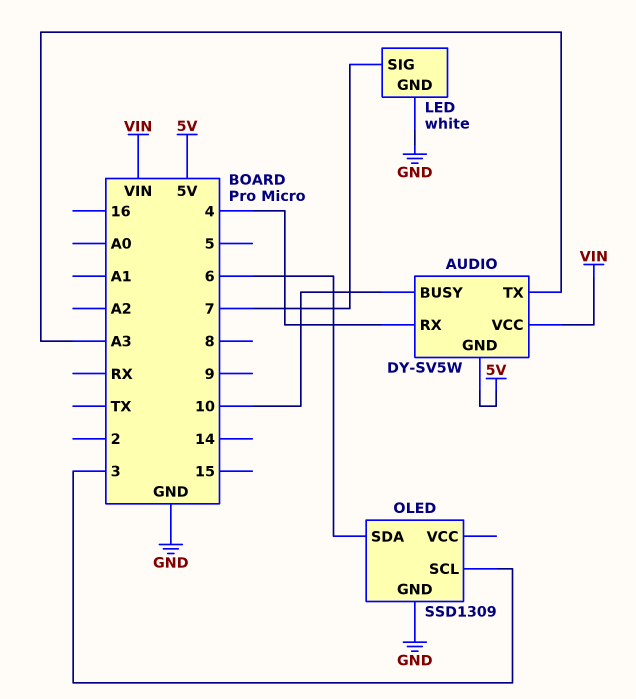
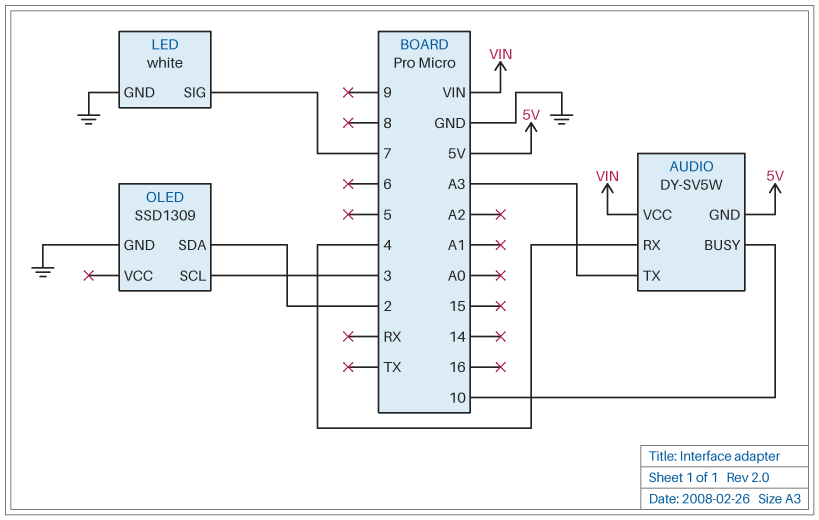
OLED pin SDA: 6 -> 2

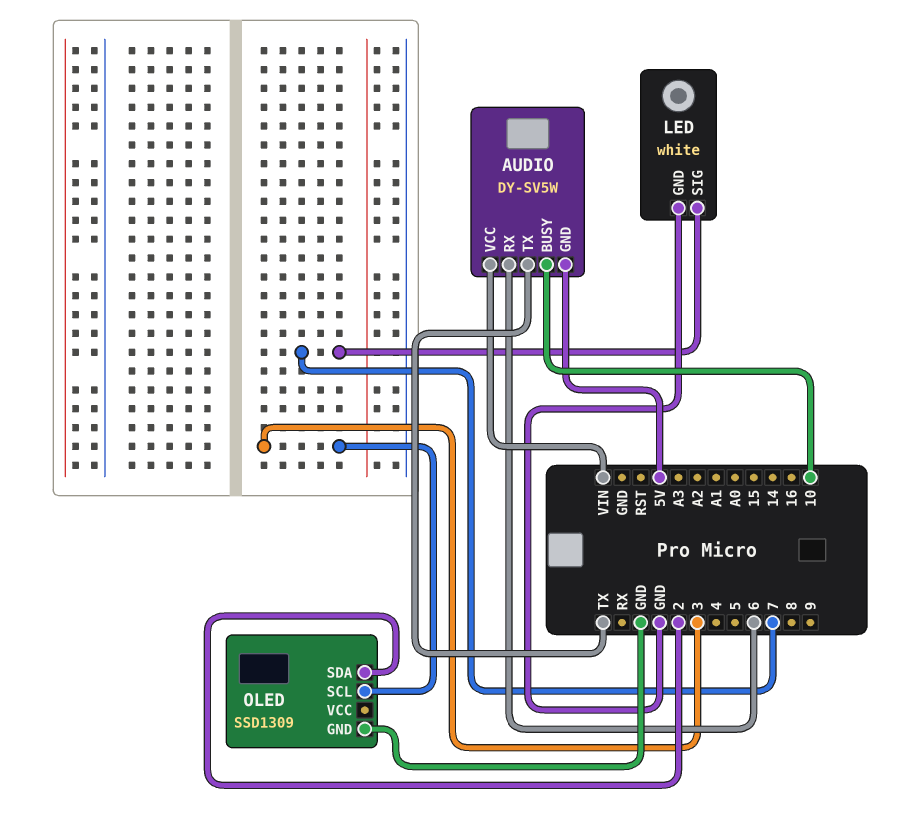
AUDIO pin RX: 4 -> 6
AUDIO pin TX: A3 -> TX

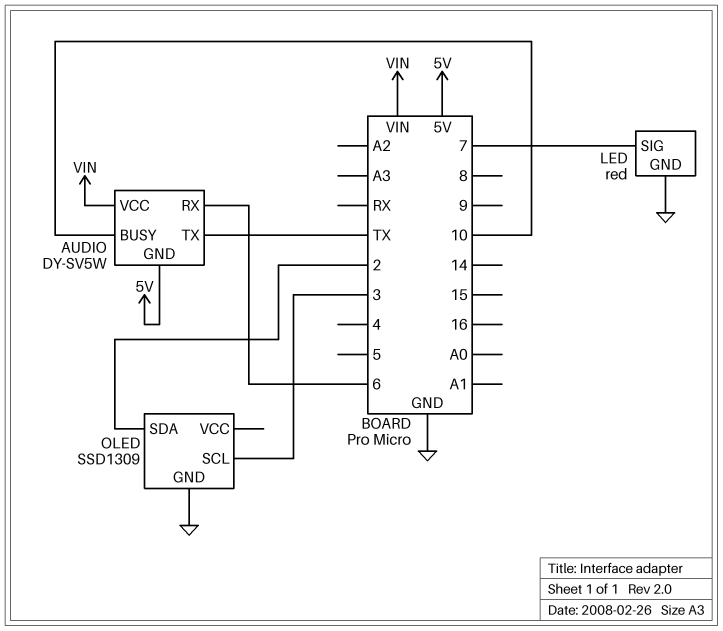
LED: white -> red

